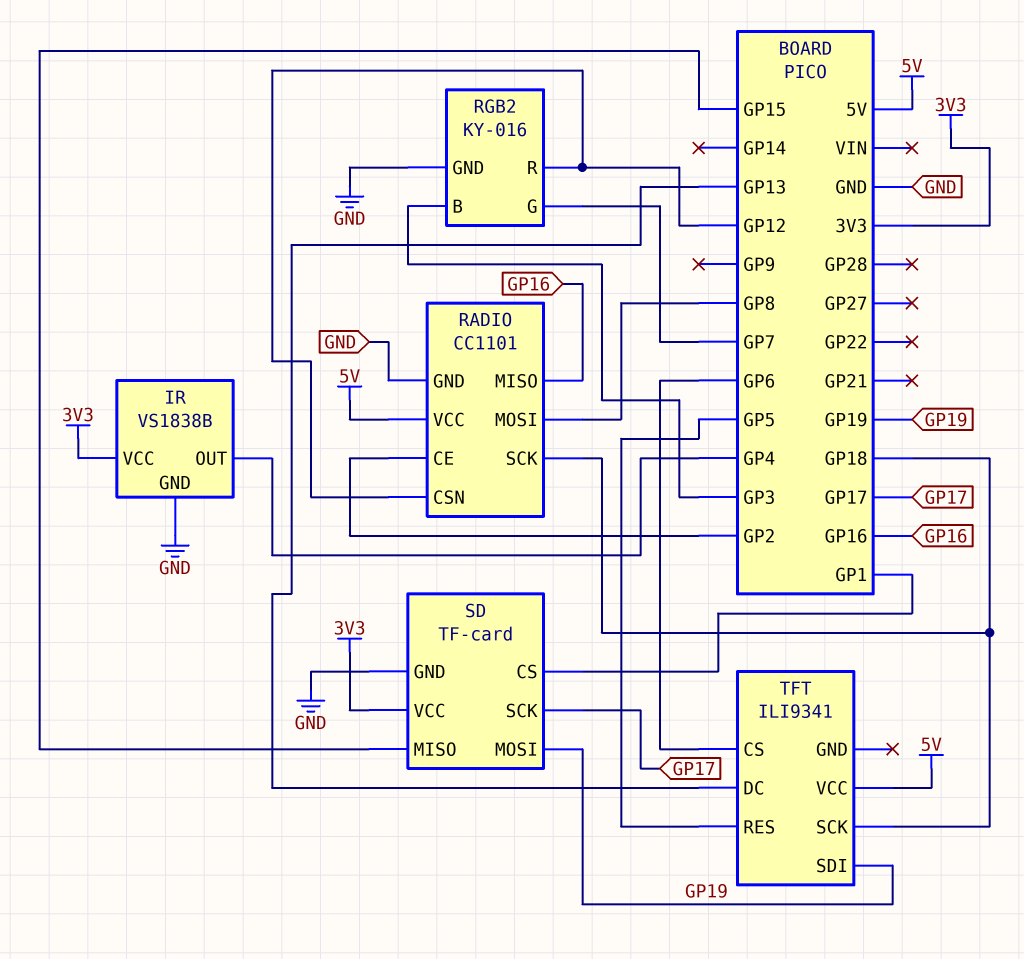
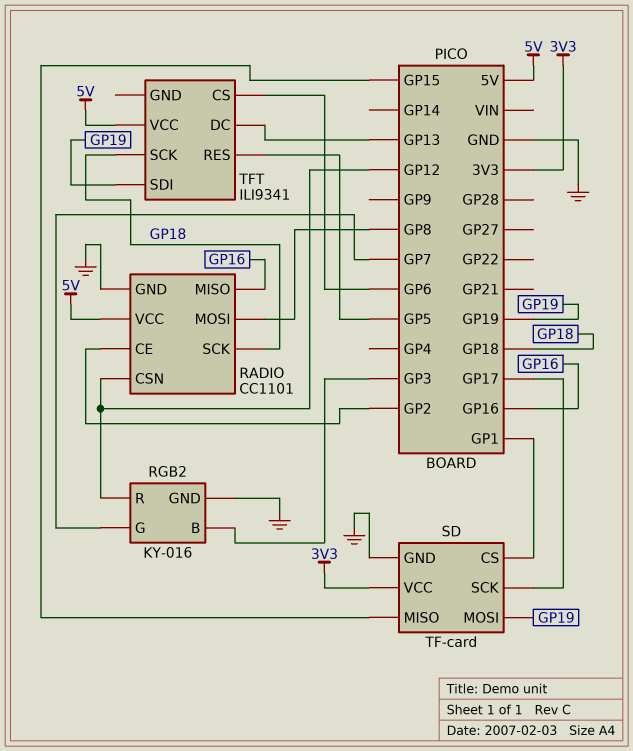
IR: VS1838B -> none
IR pin GND: GND -> none
IR pin OUT: GP4 -> none
IR pin VCC: 3V3 -> none

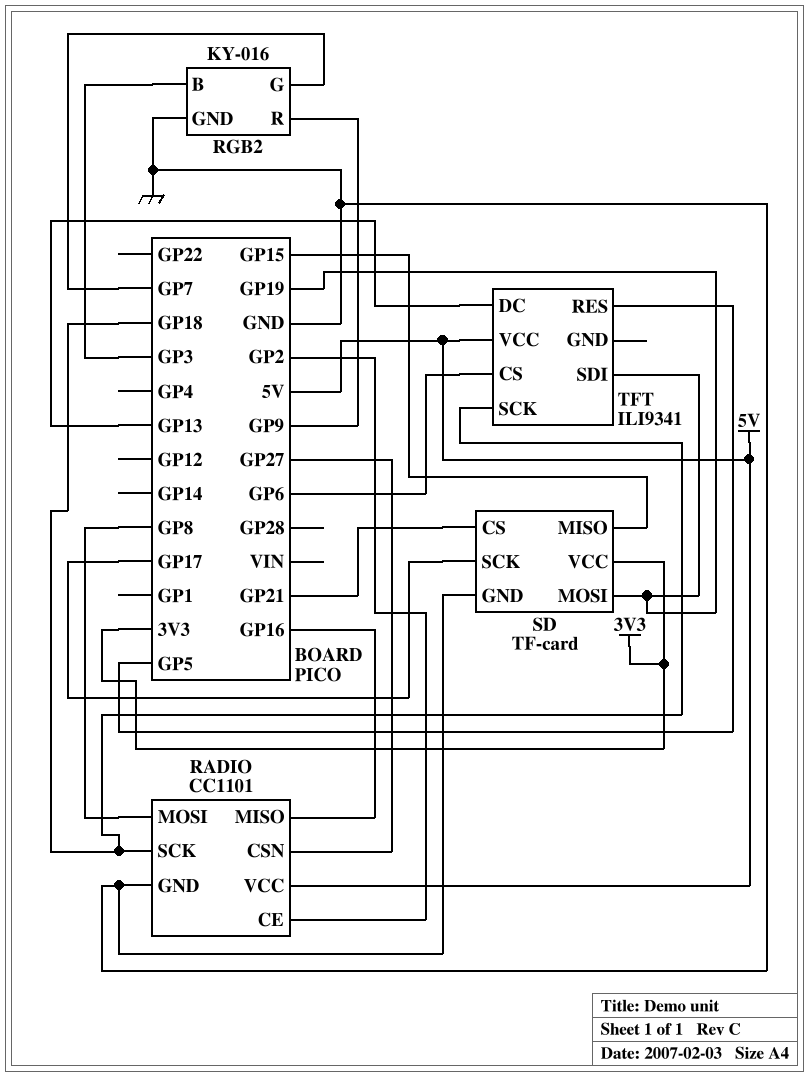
RADIO pin CSN: GP12 -> GP27
RGB2 pin R: GP12 -> GP9
SD pin CS: GP1 -> GP21

